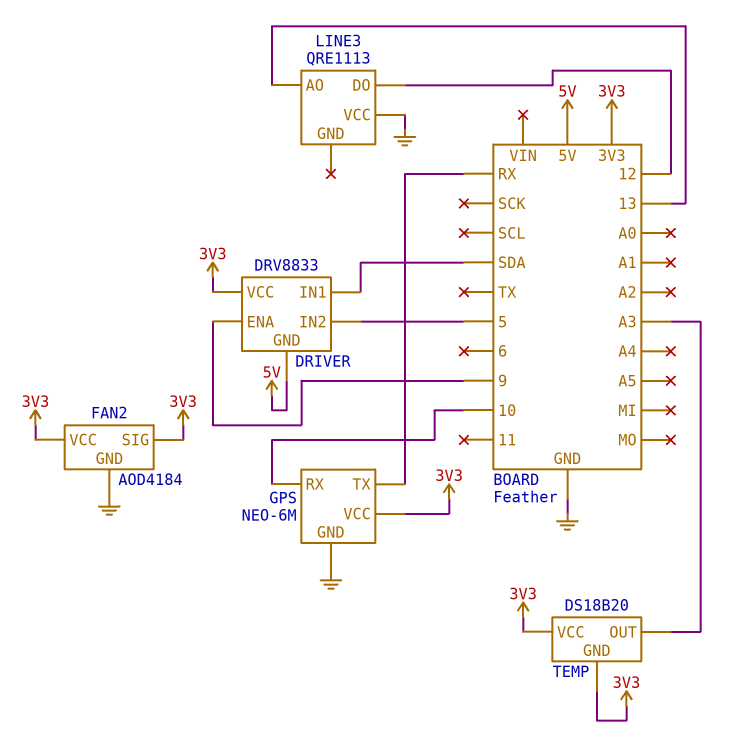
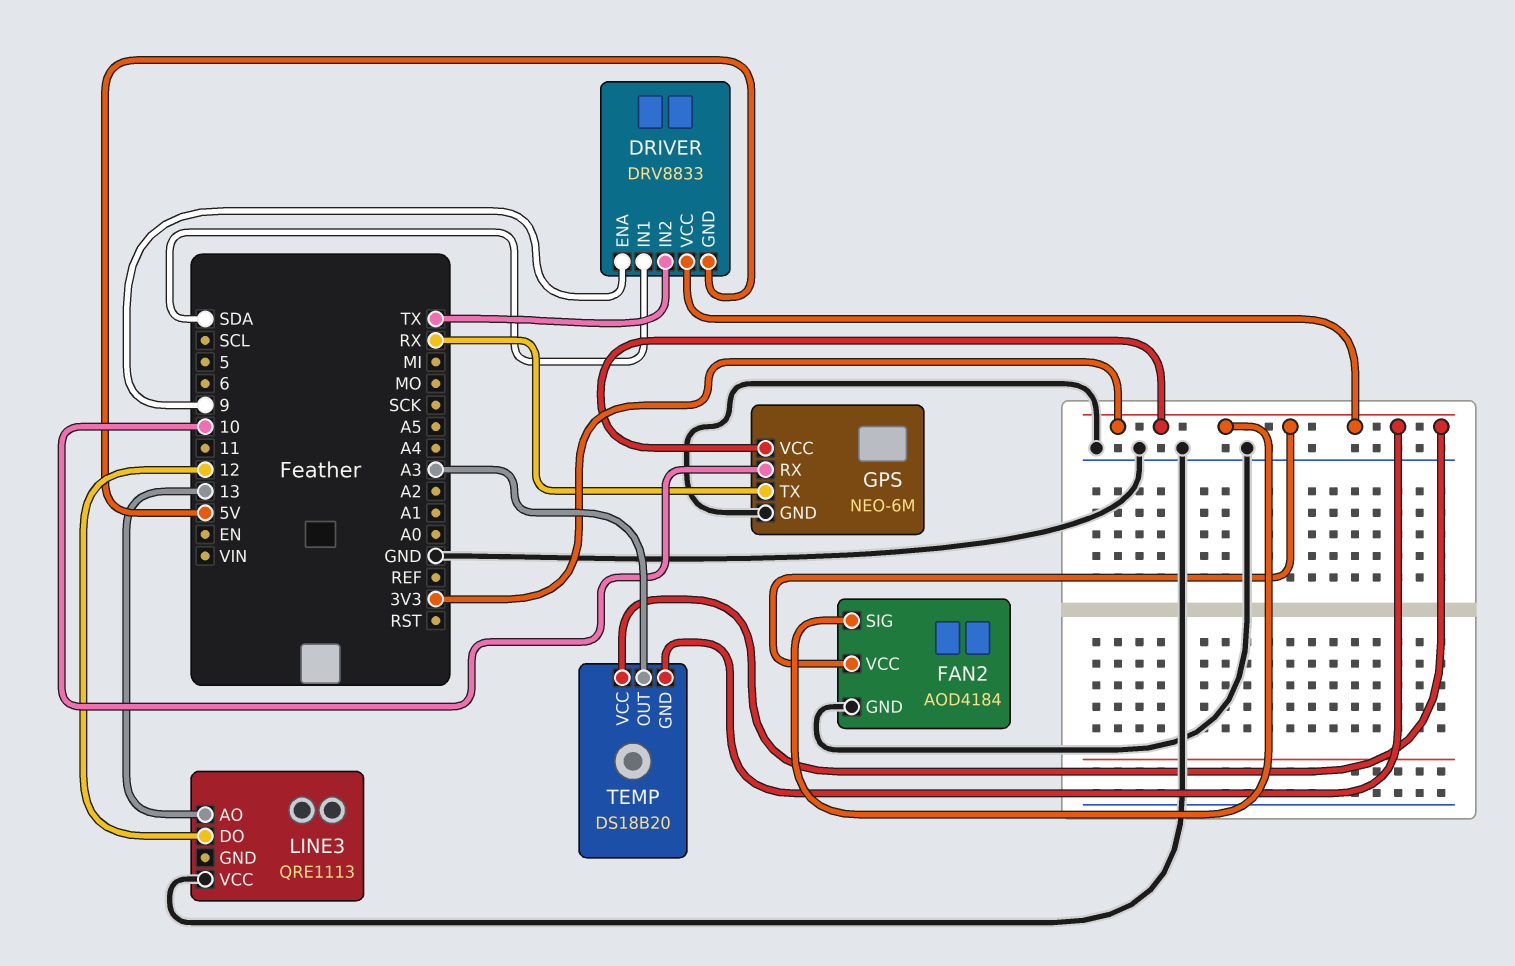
DRIVER pin IN2: 5 -> TX

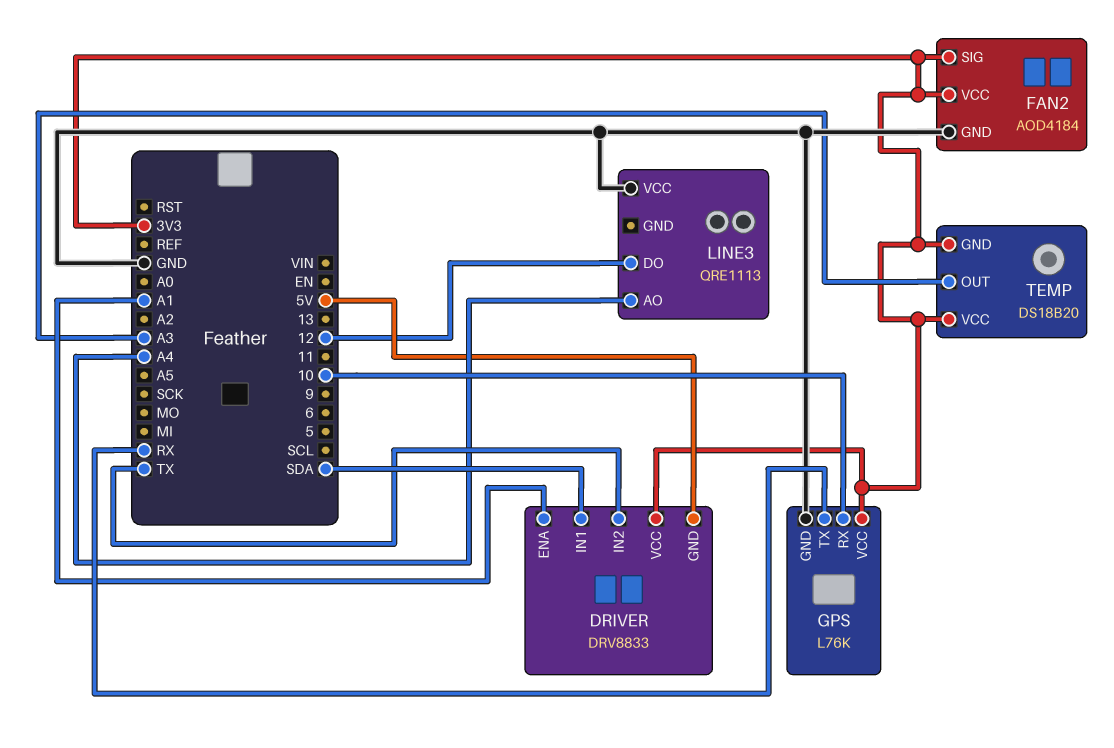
DRIVER pin ENA: 9 -> A1
GPS: NEO-6M -> L76K
LINE3 pin AO: 13 -> A4

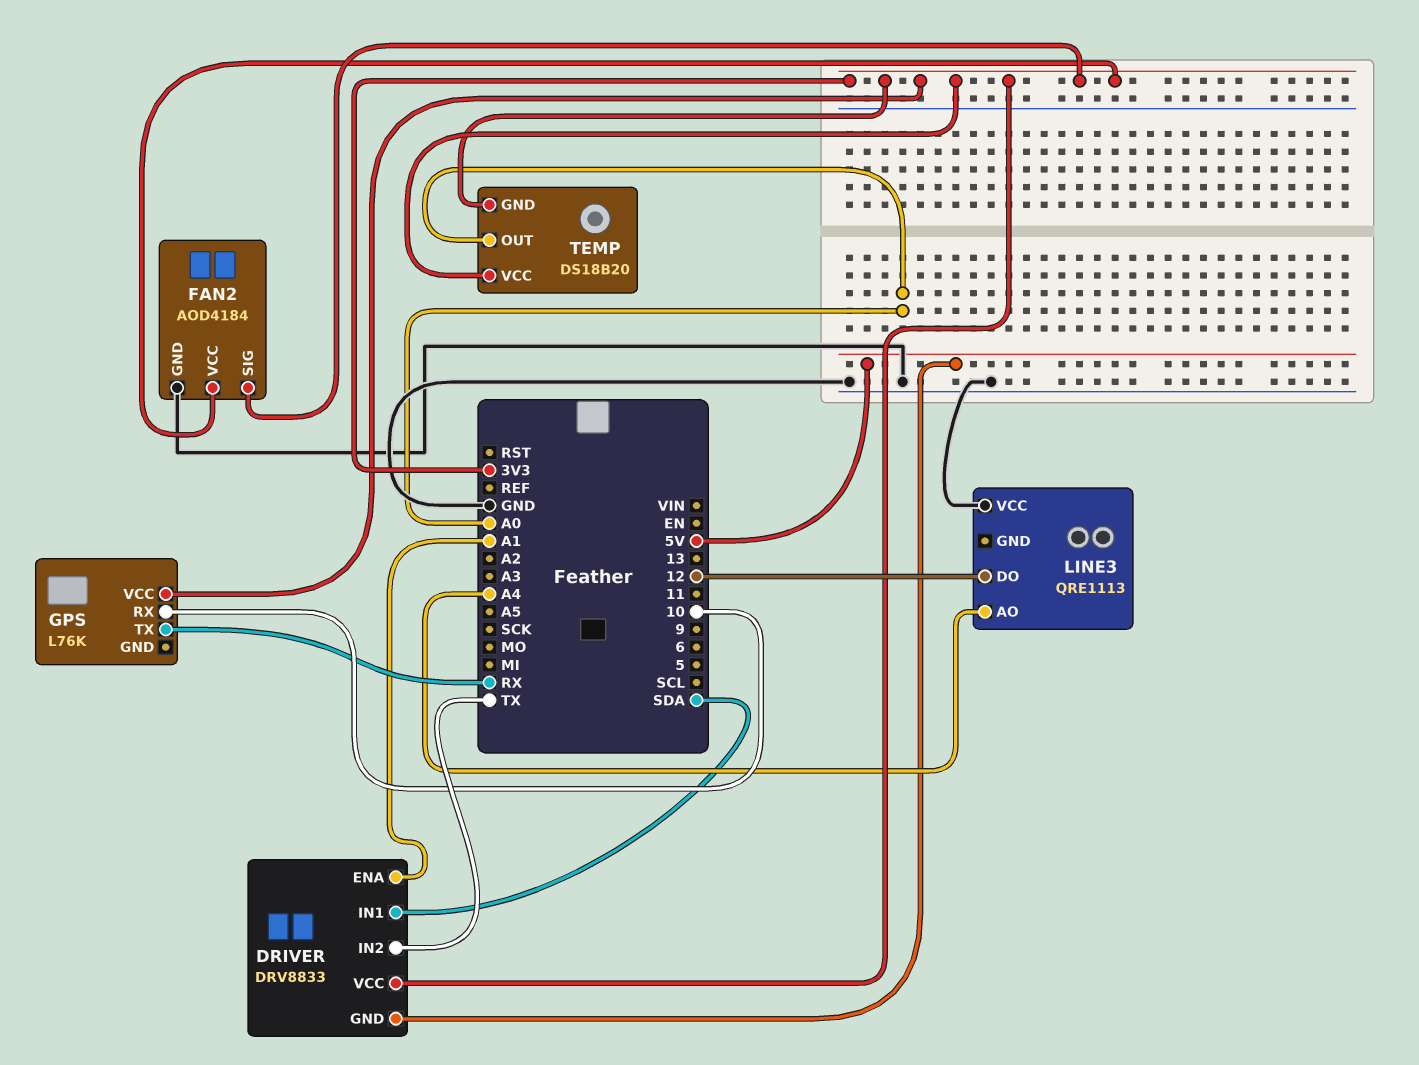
GPS pin GND: GND -> none
TEMP pin OUT: A3 -> A0

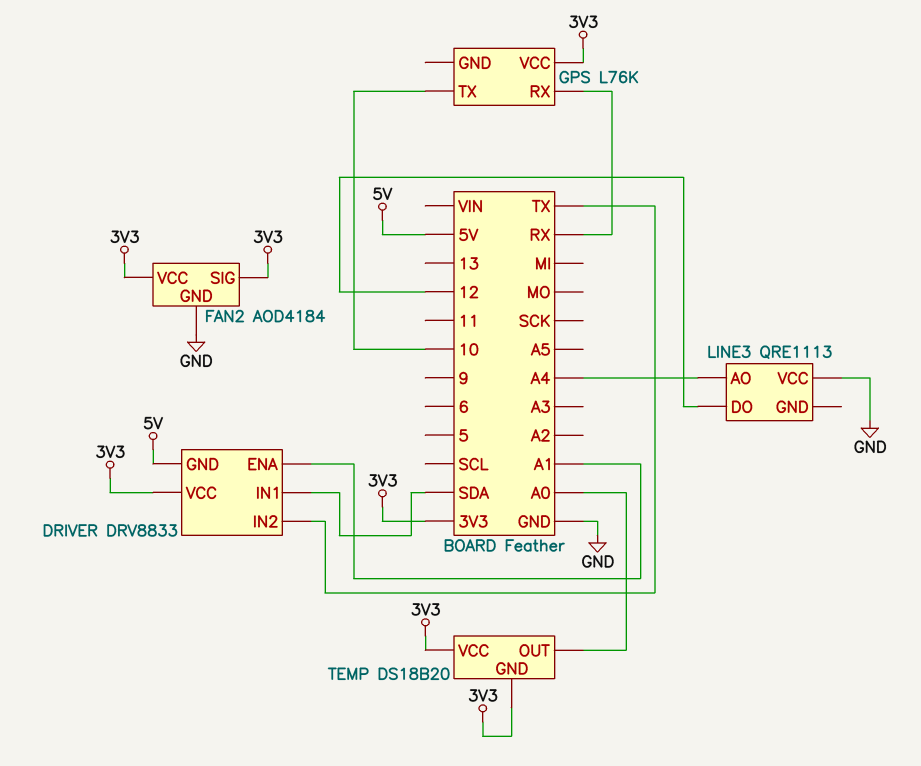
GPS pin RX: 10 -> RX
GPS pin TX: RX -> 10

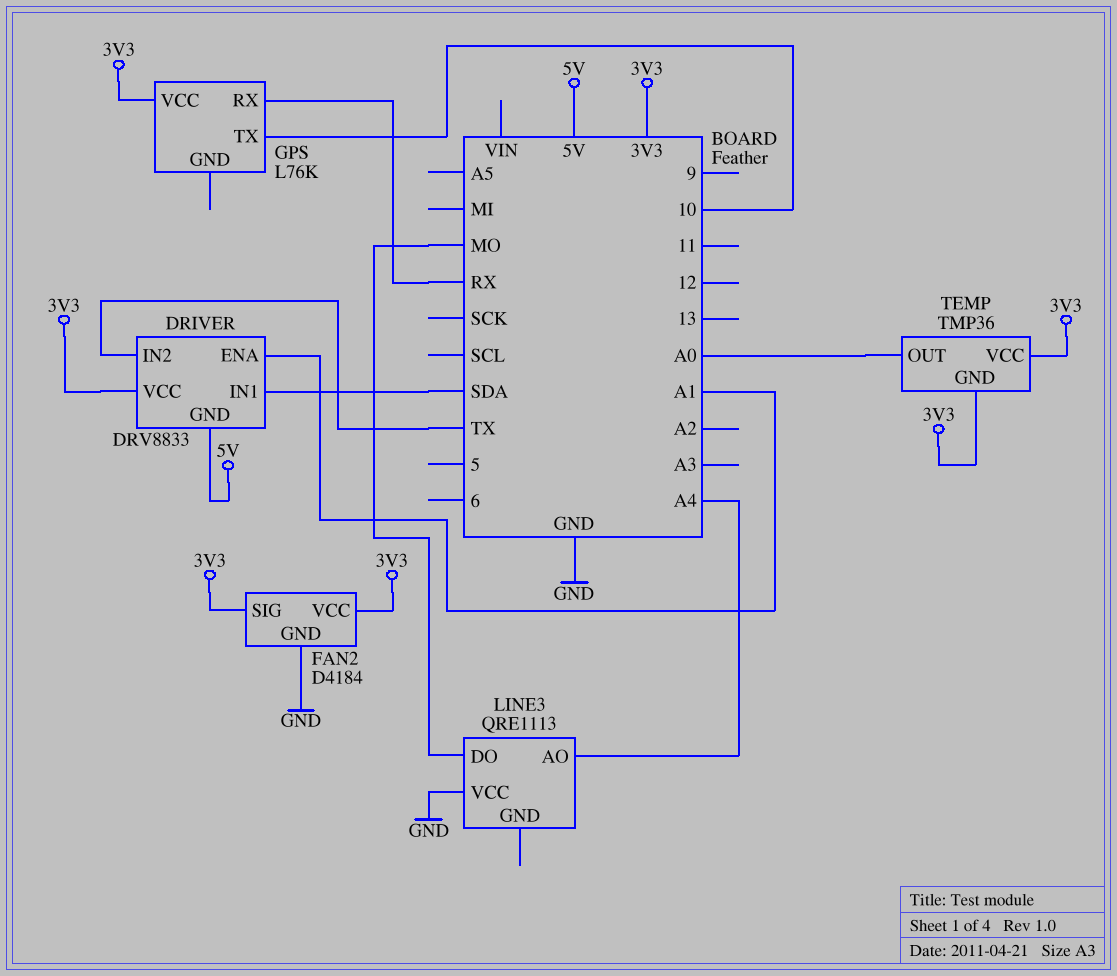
FAN2: AOD4184 -> D4184
LINE3 pin DO: 12 -> MO
TEMP: DS18B20 -> TMP36

